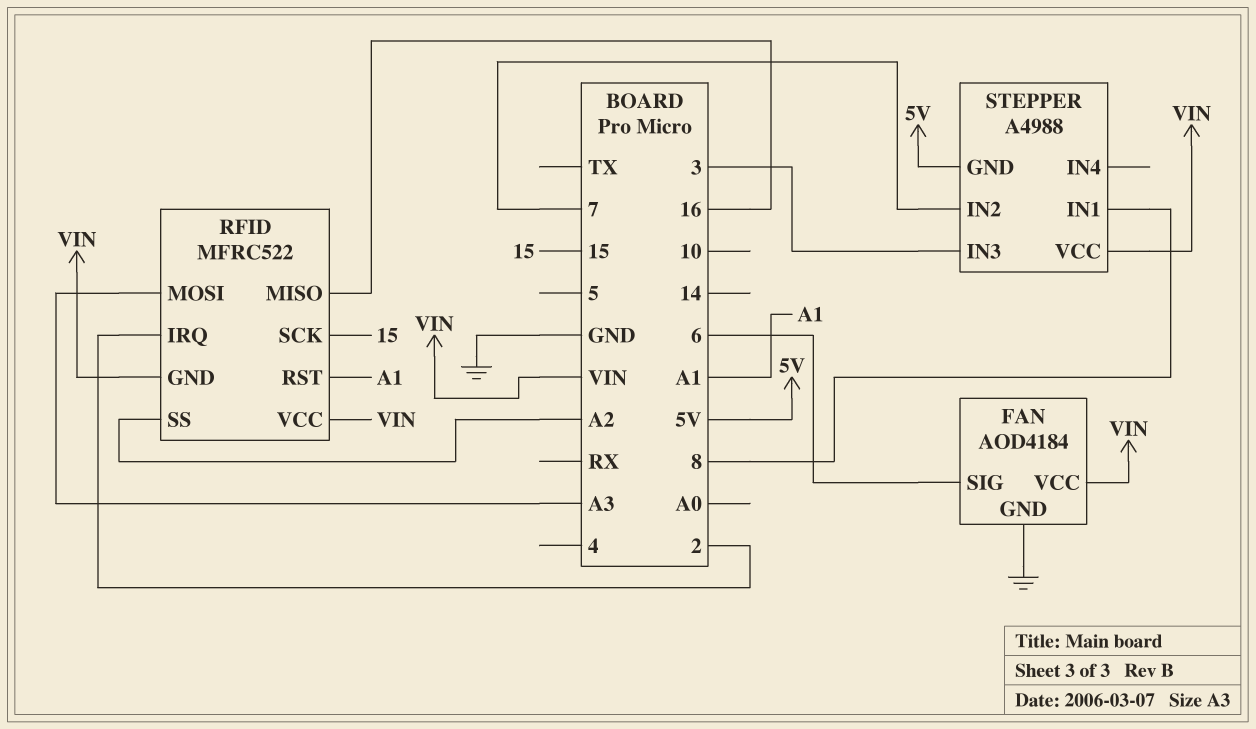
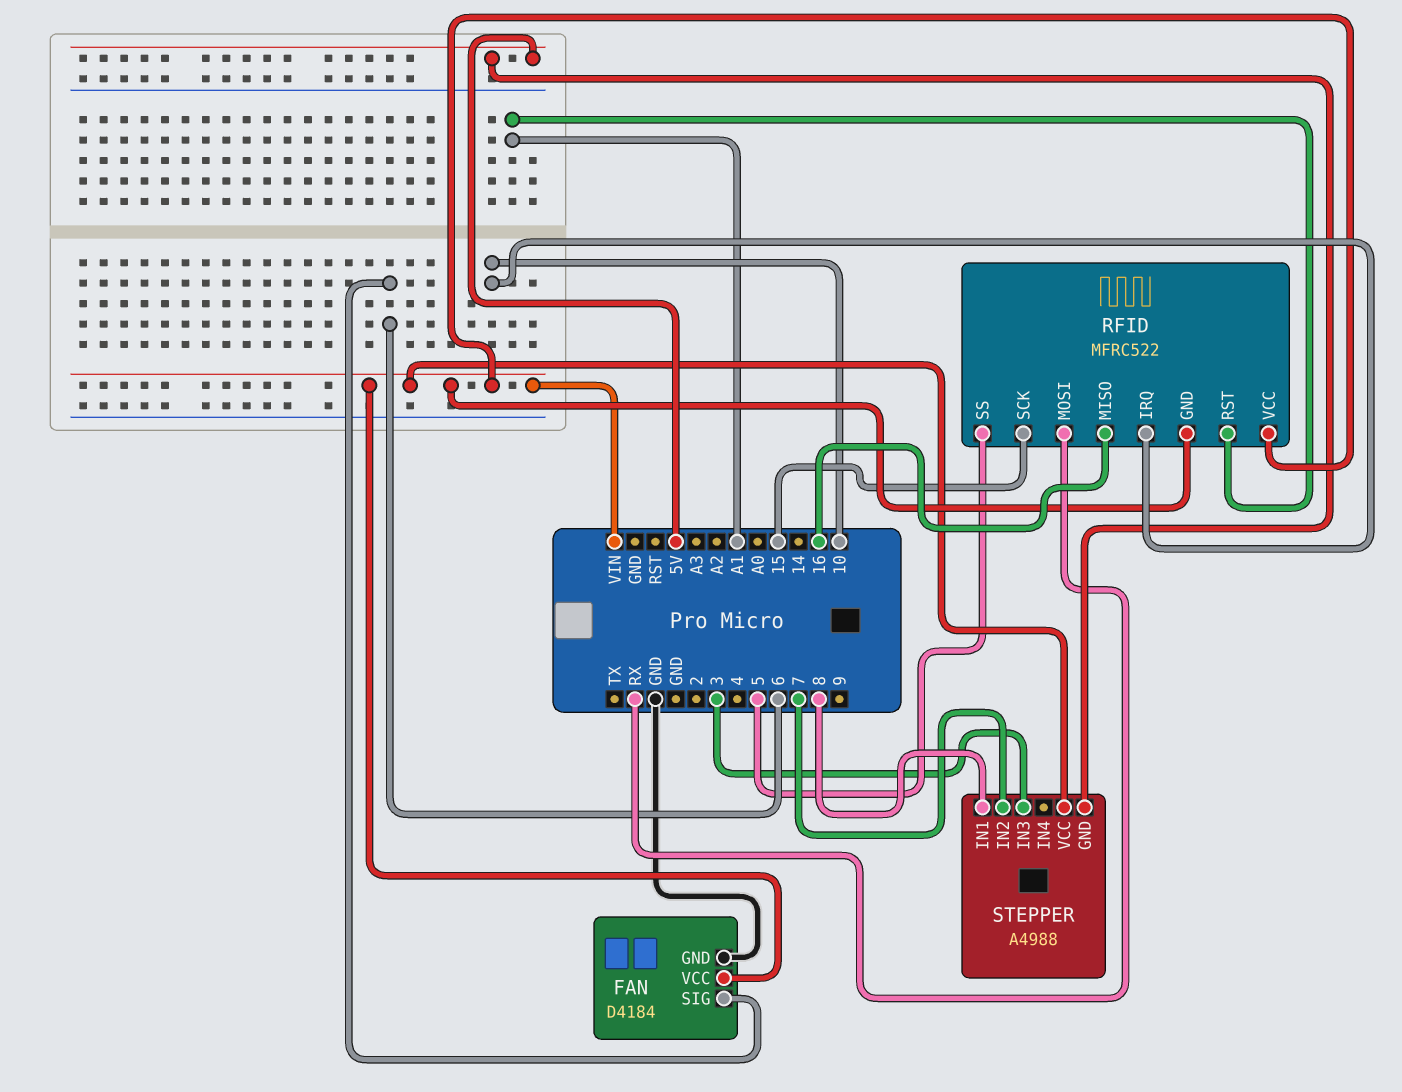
FAN: AOD4184 -> D4184
RFID pin IRQ: 2 -> 10
RFID pin MOSI: A3 -> RX
RFID pin SS: A2 -> 5

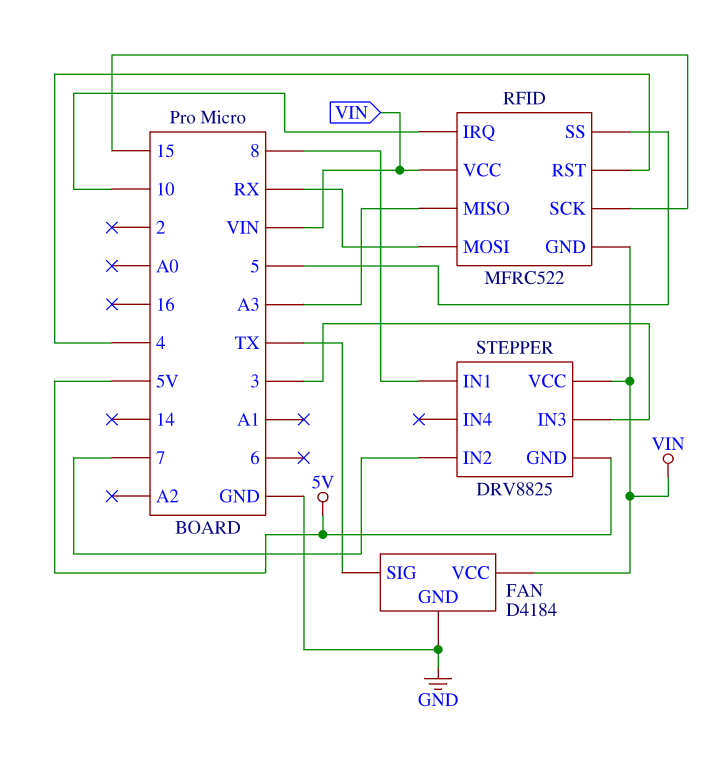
FAN pin SIG: 6 -> TX
RFID pin MISO: 16 -> A3
RFID pin RST: A1 -> 4
STEPPER: A4988 -> DRV8825

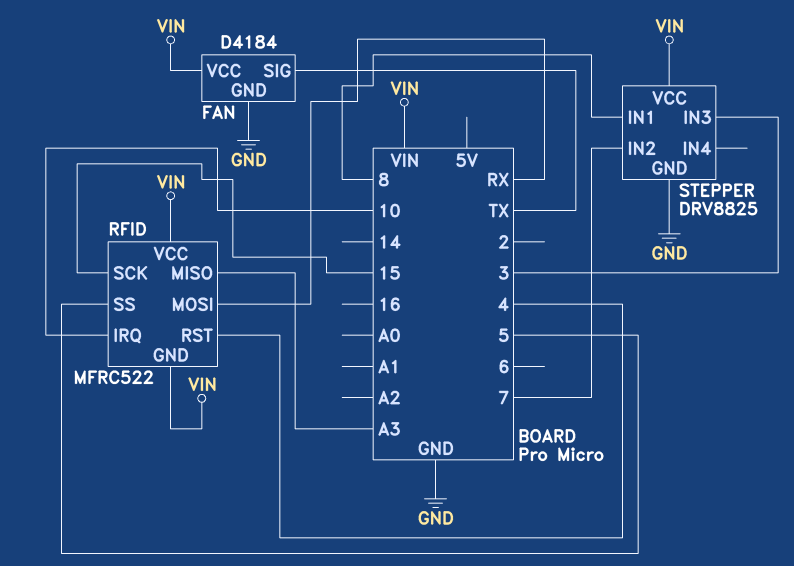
STEPPER pin GND: 5V -> GND

